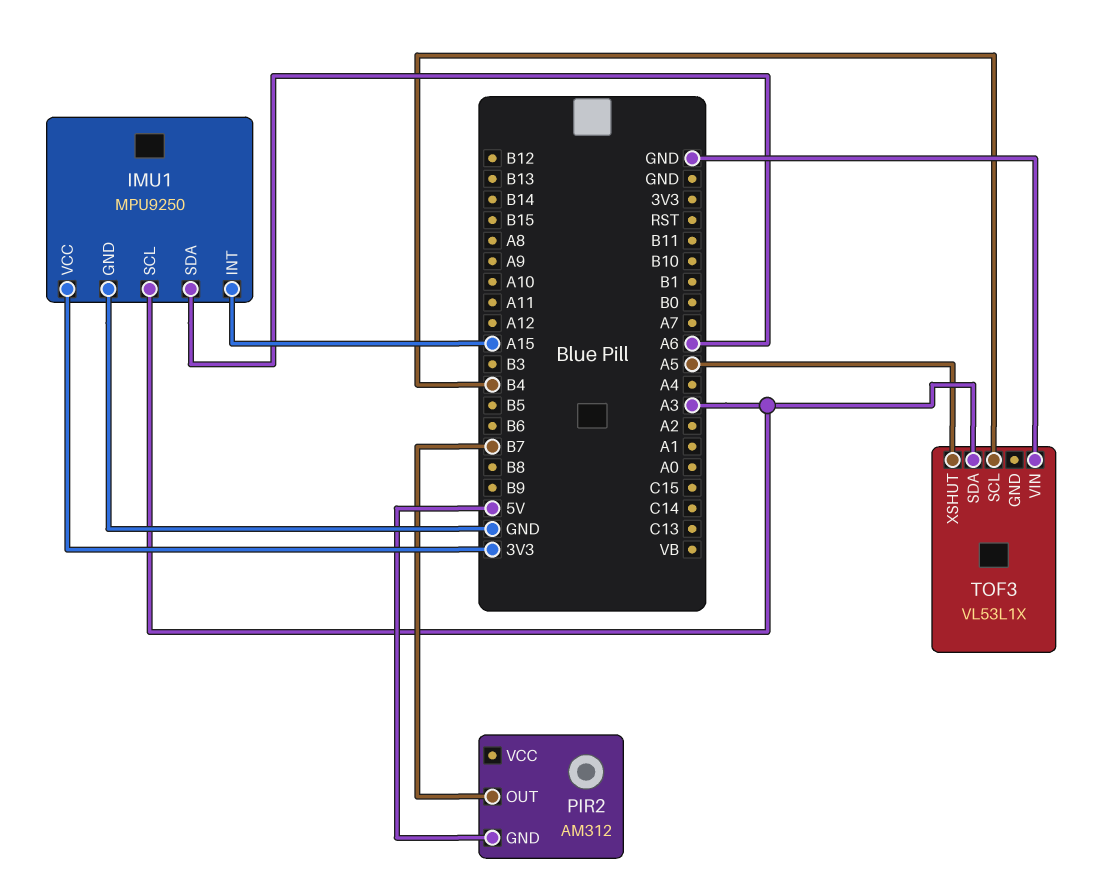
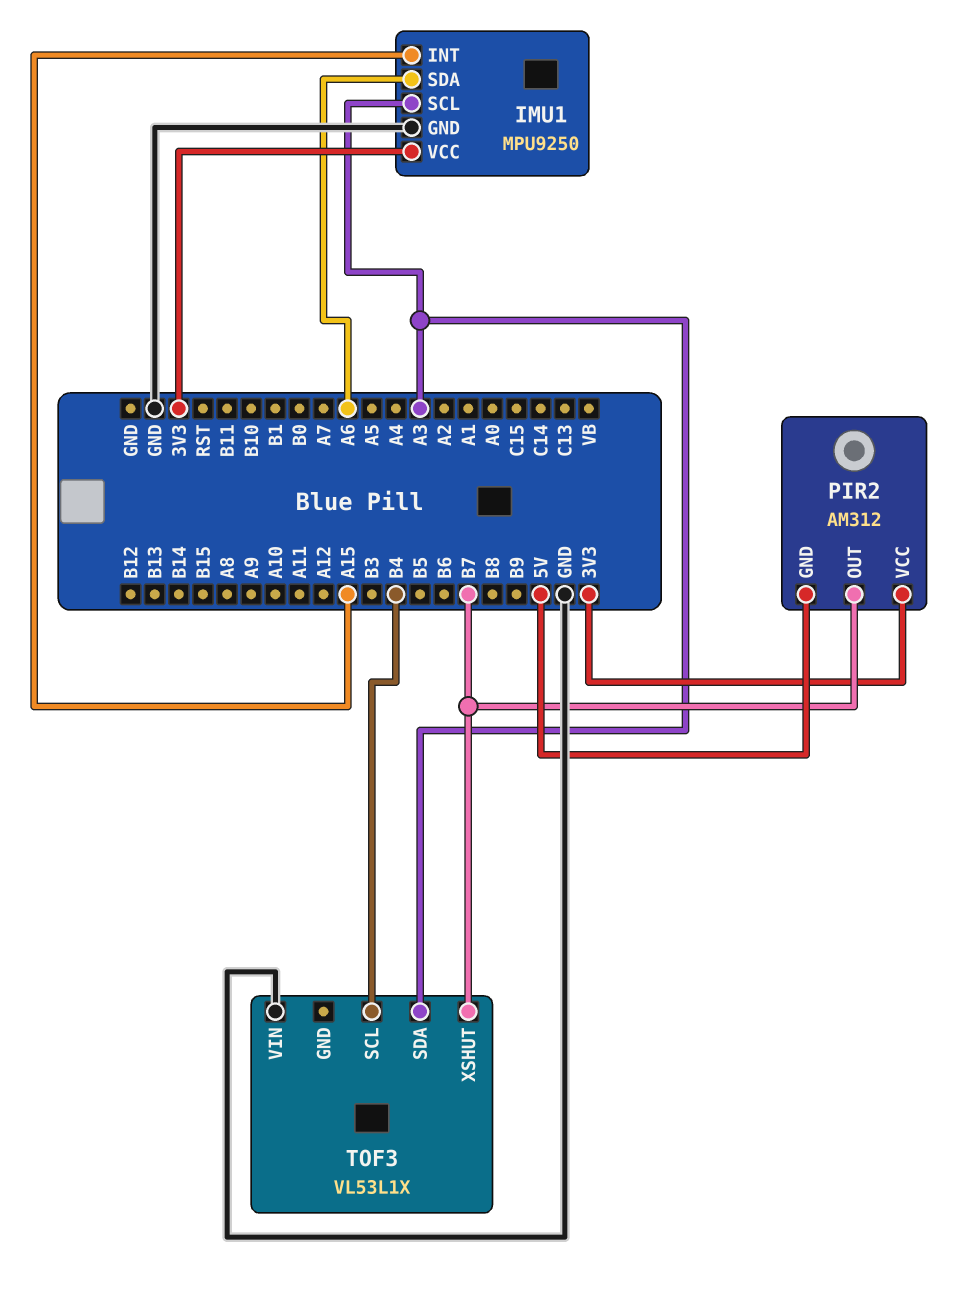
PIR2 pin VCC: none -> 3V3
TOF3 pin XSHUT: A5 -> B7

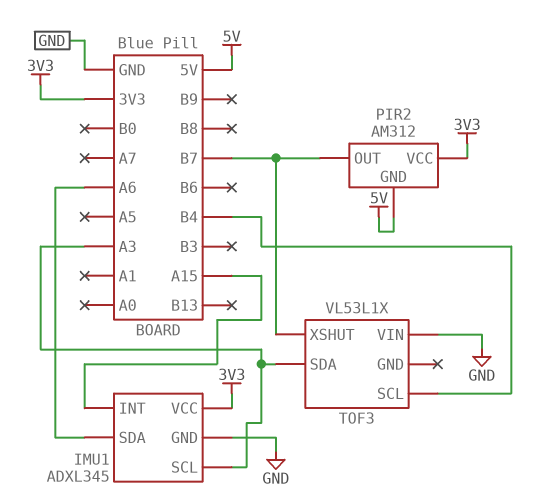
IMU1: MPU9250 -> ADXL345

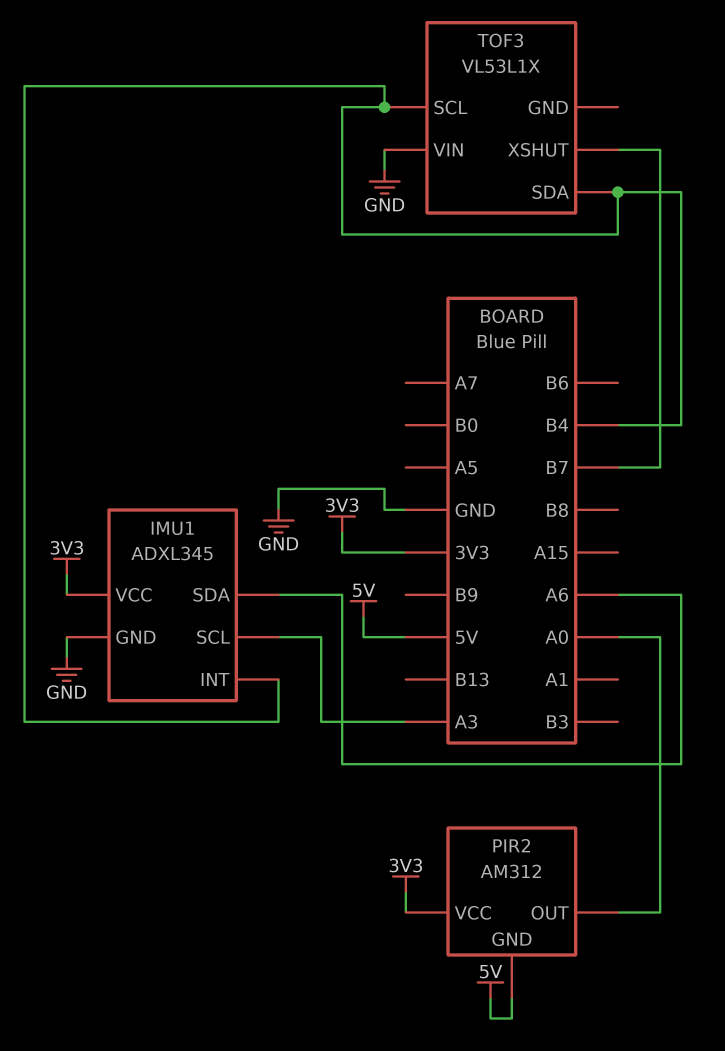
IMU1 pin INT: A15 -> B4
PIR2 pin OUT: B7 -> A0
TOF3 pin SDA: A3 -> B4

